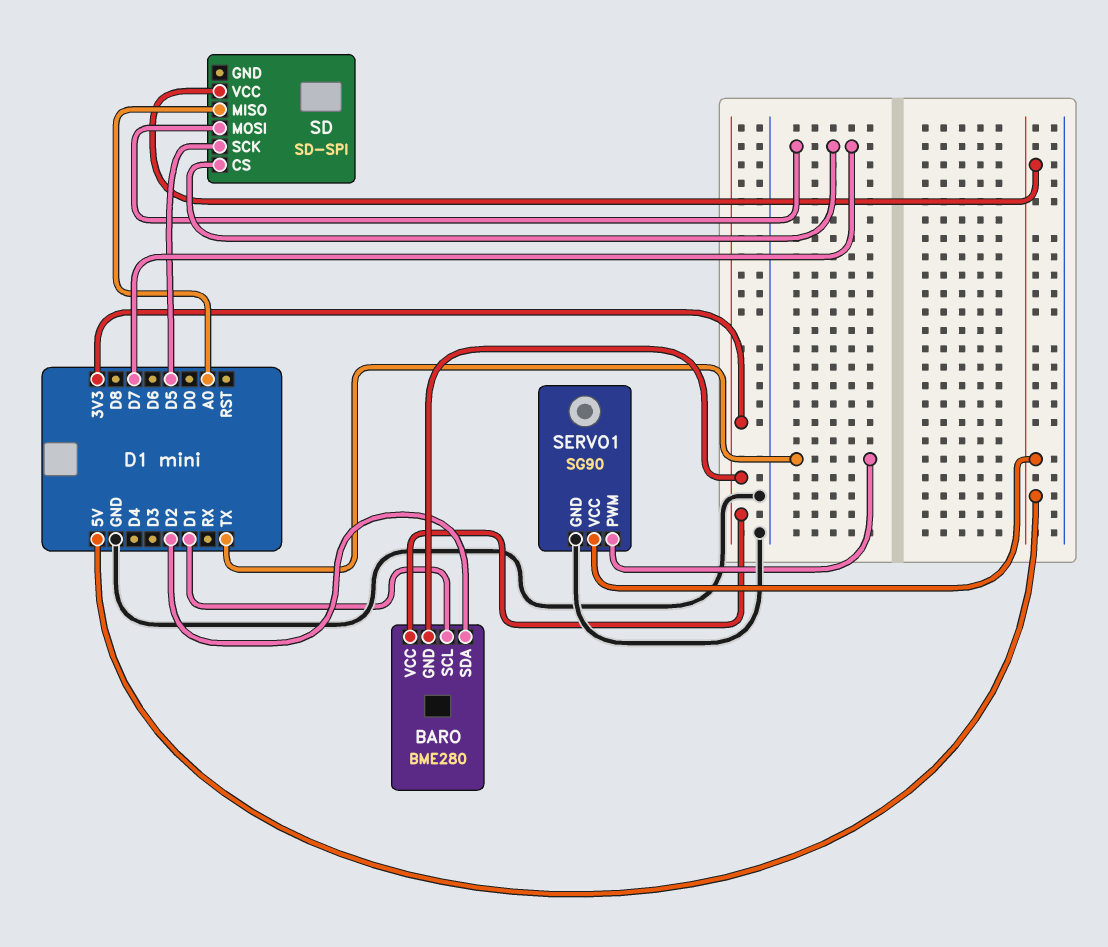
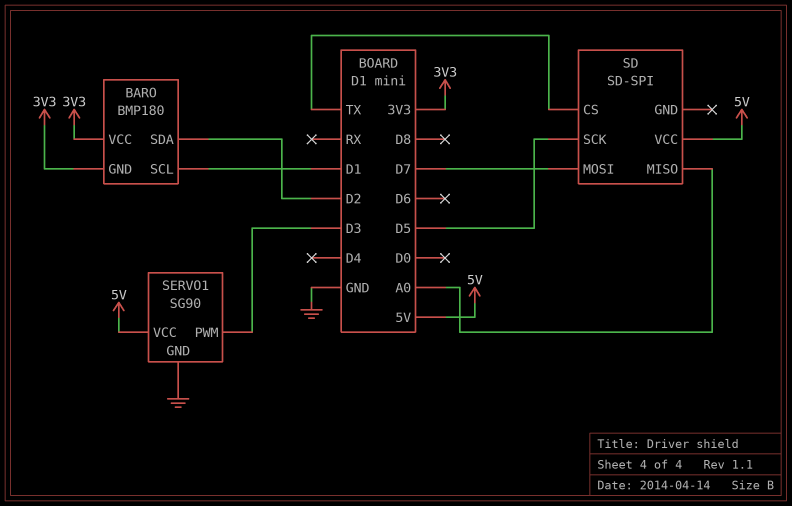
BARO: BME280 -> BMP180
SD pin CS: D7 -> TX
SERVO1 pin PWM: TX -> D3

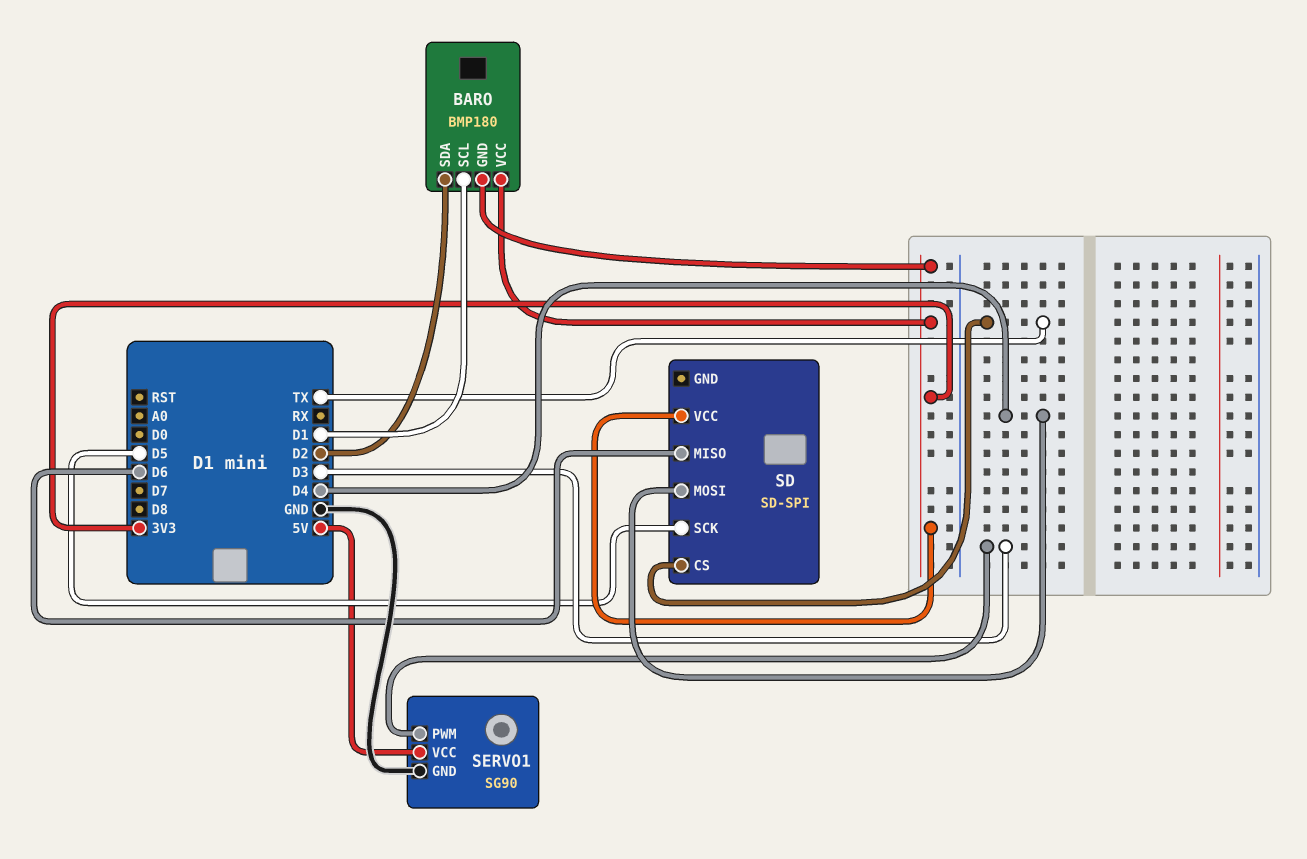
SD pin MISO: A0 -> D6
SD pin MOSI: D7 -> D4
SD pin VCC: 5V -> 3V3

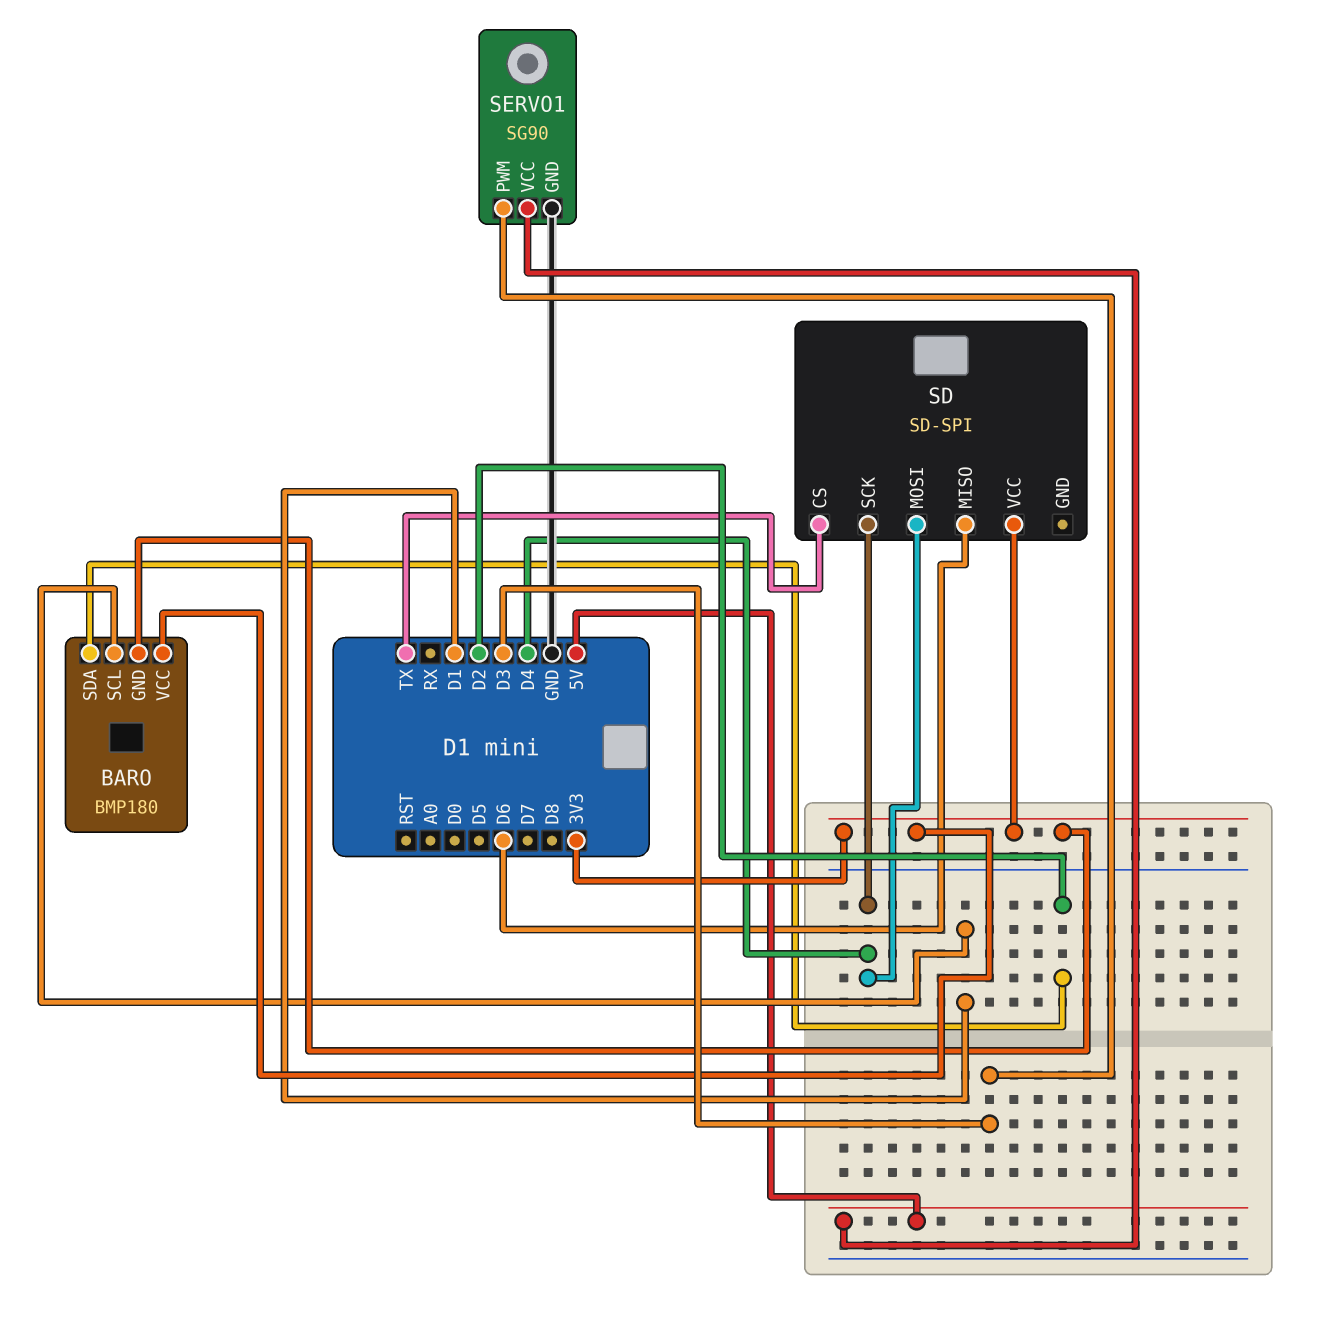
SD pin SCK: D5 -> D4

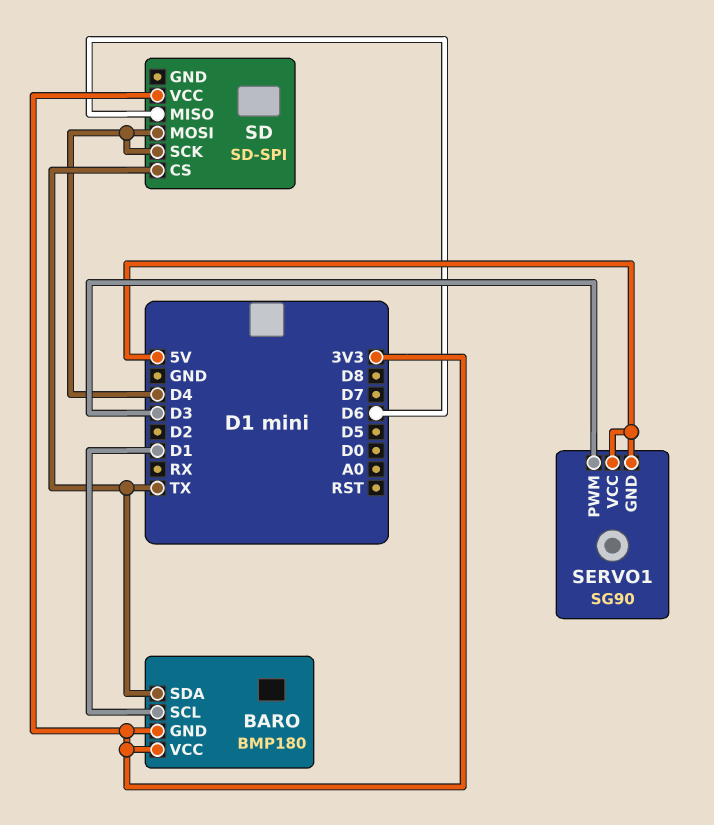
BARO pin SDA: D2 -> TX
SERVO1 pin GND: GND -> 5V

